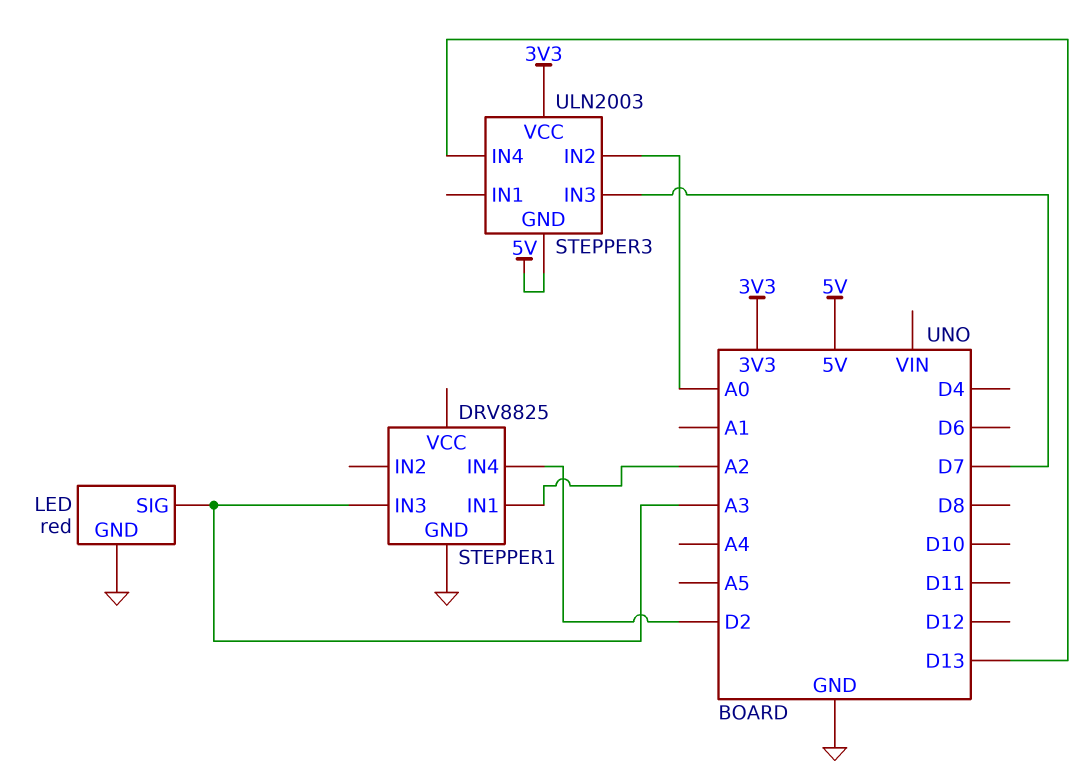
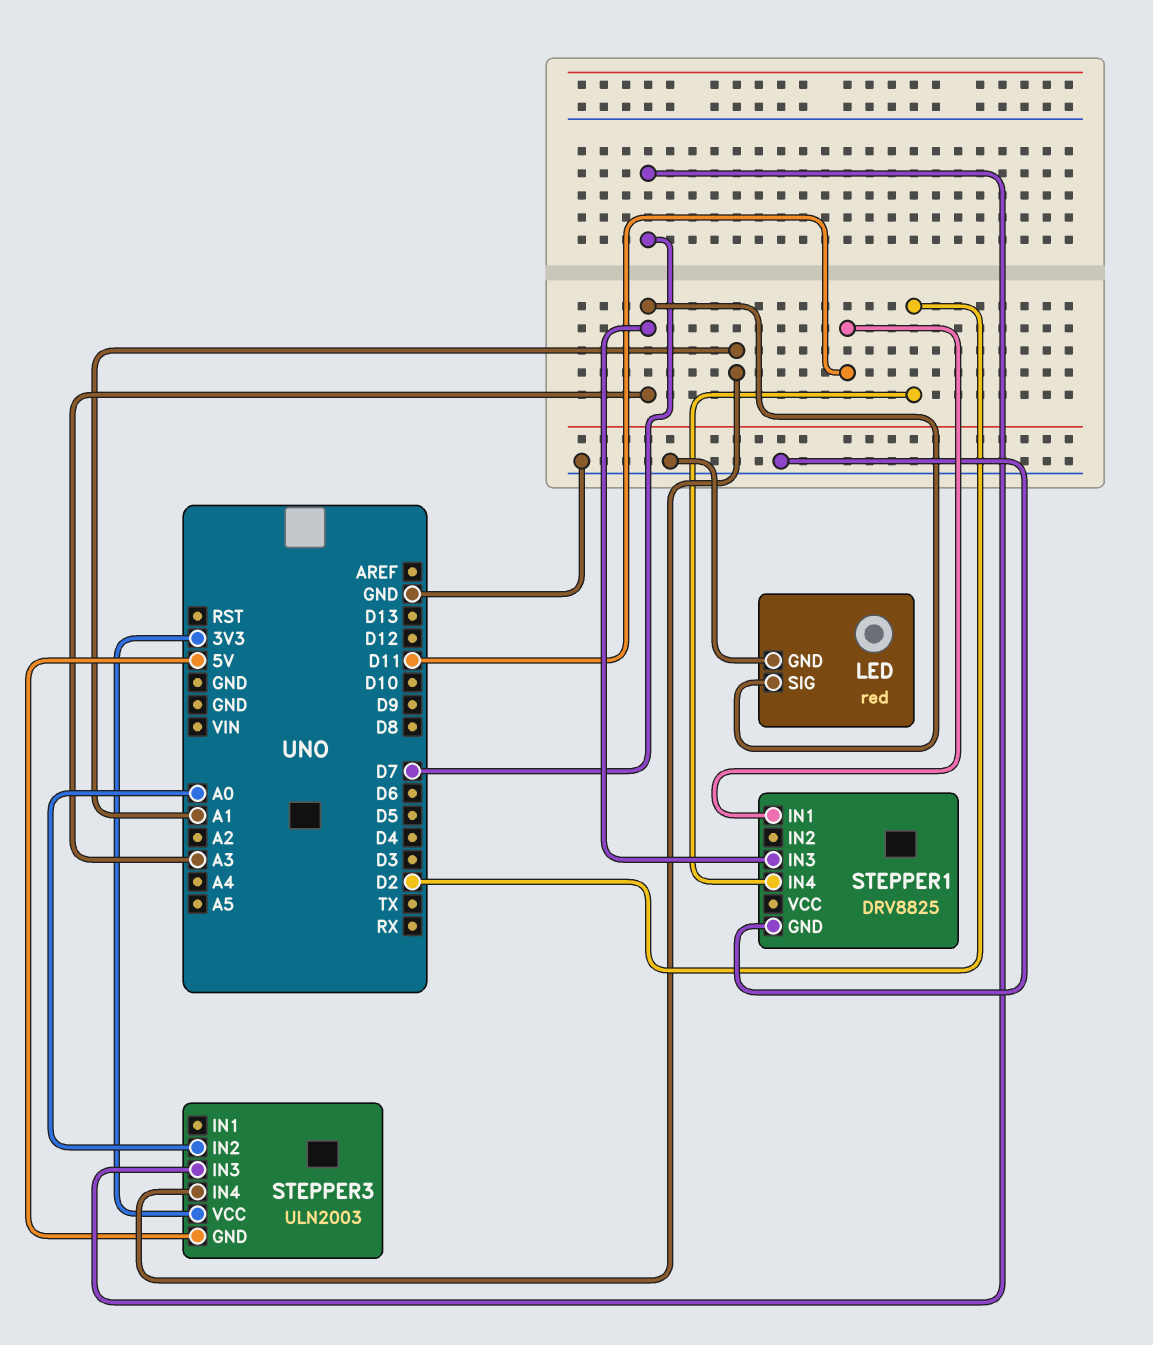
STEPPER1 pin IN1: A2 -> D11
STEPPER3 pin IN4: D13 -> A1

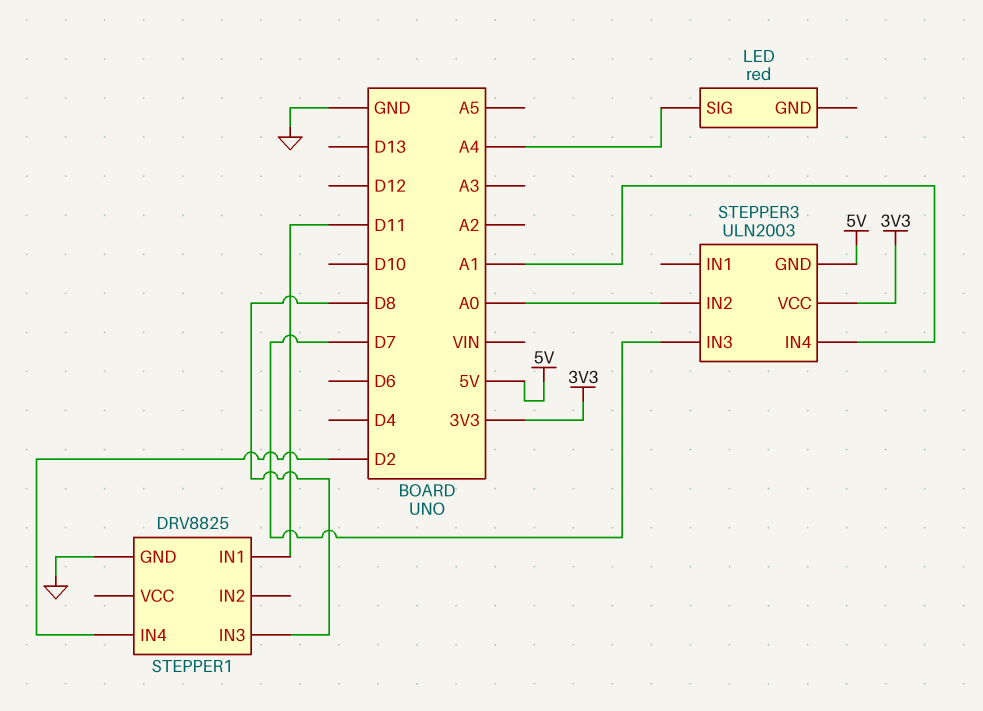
LED pin GND: GND -> none
LED pin SIG: A3 -> A4
STEPPER1 pin IN3: A3 -> D8

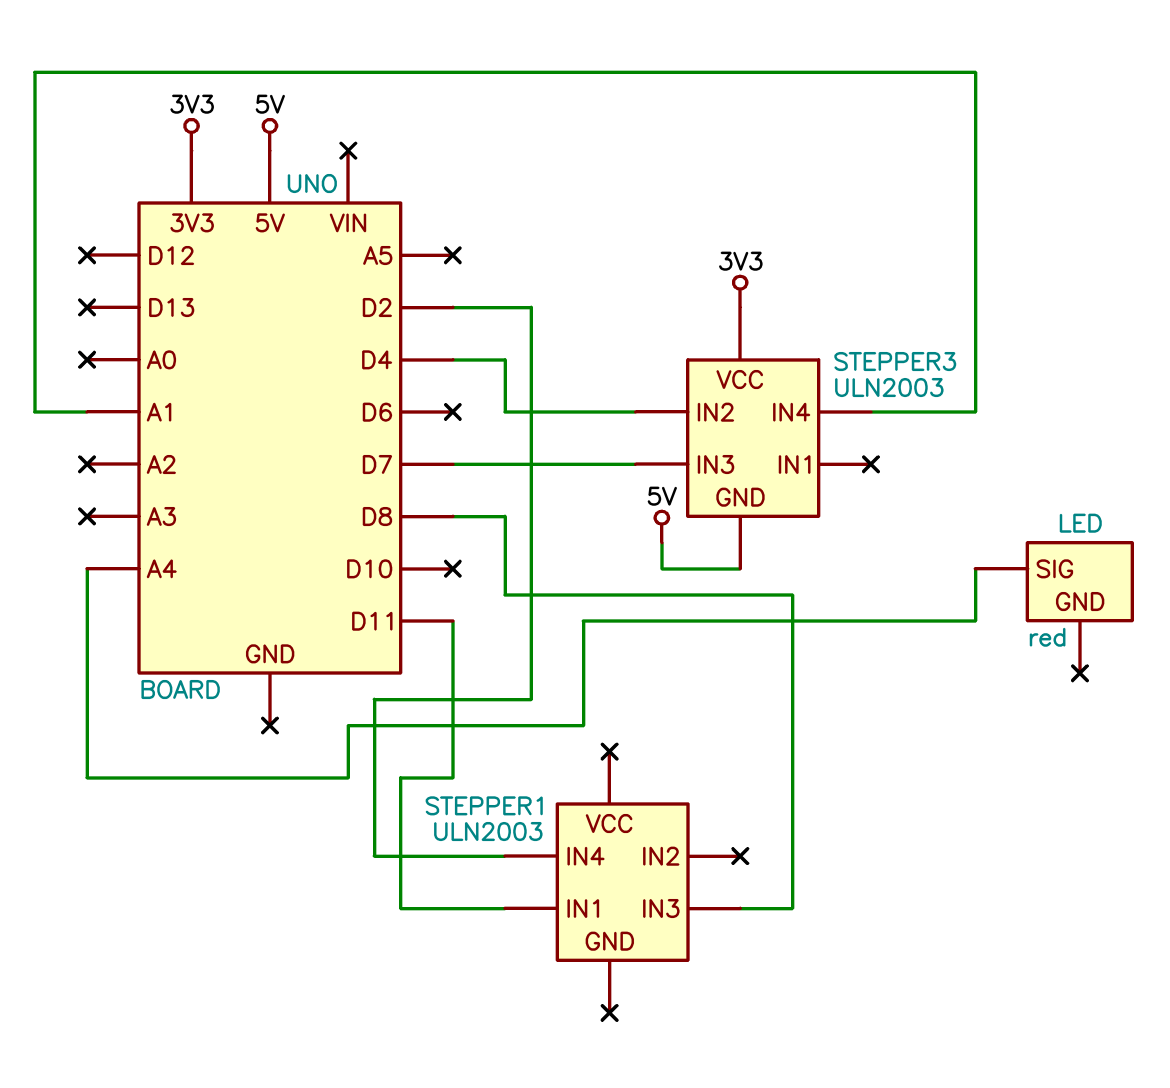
STEPPER1: DRV8825 -> ULN2003
STEPPER1 pin GND: GND -> none
STEPPER3 pin IN2: A0 -> D4

